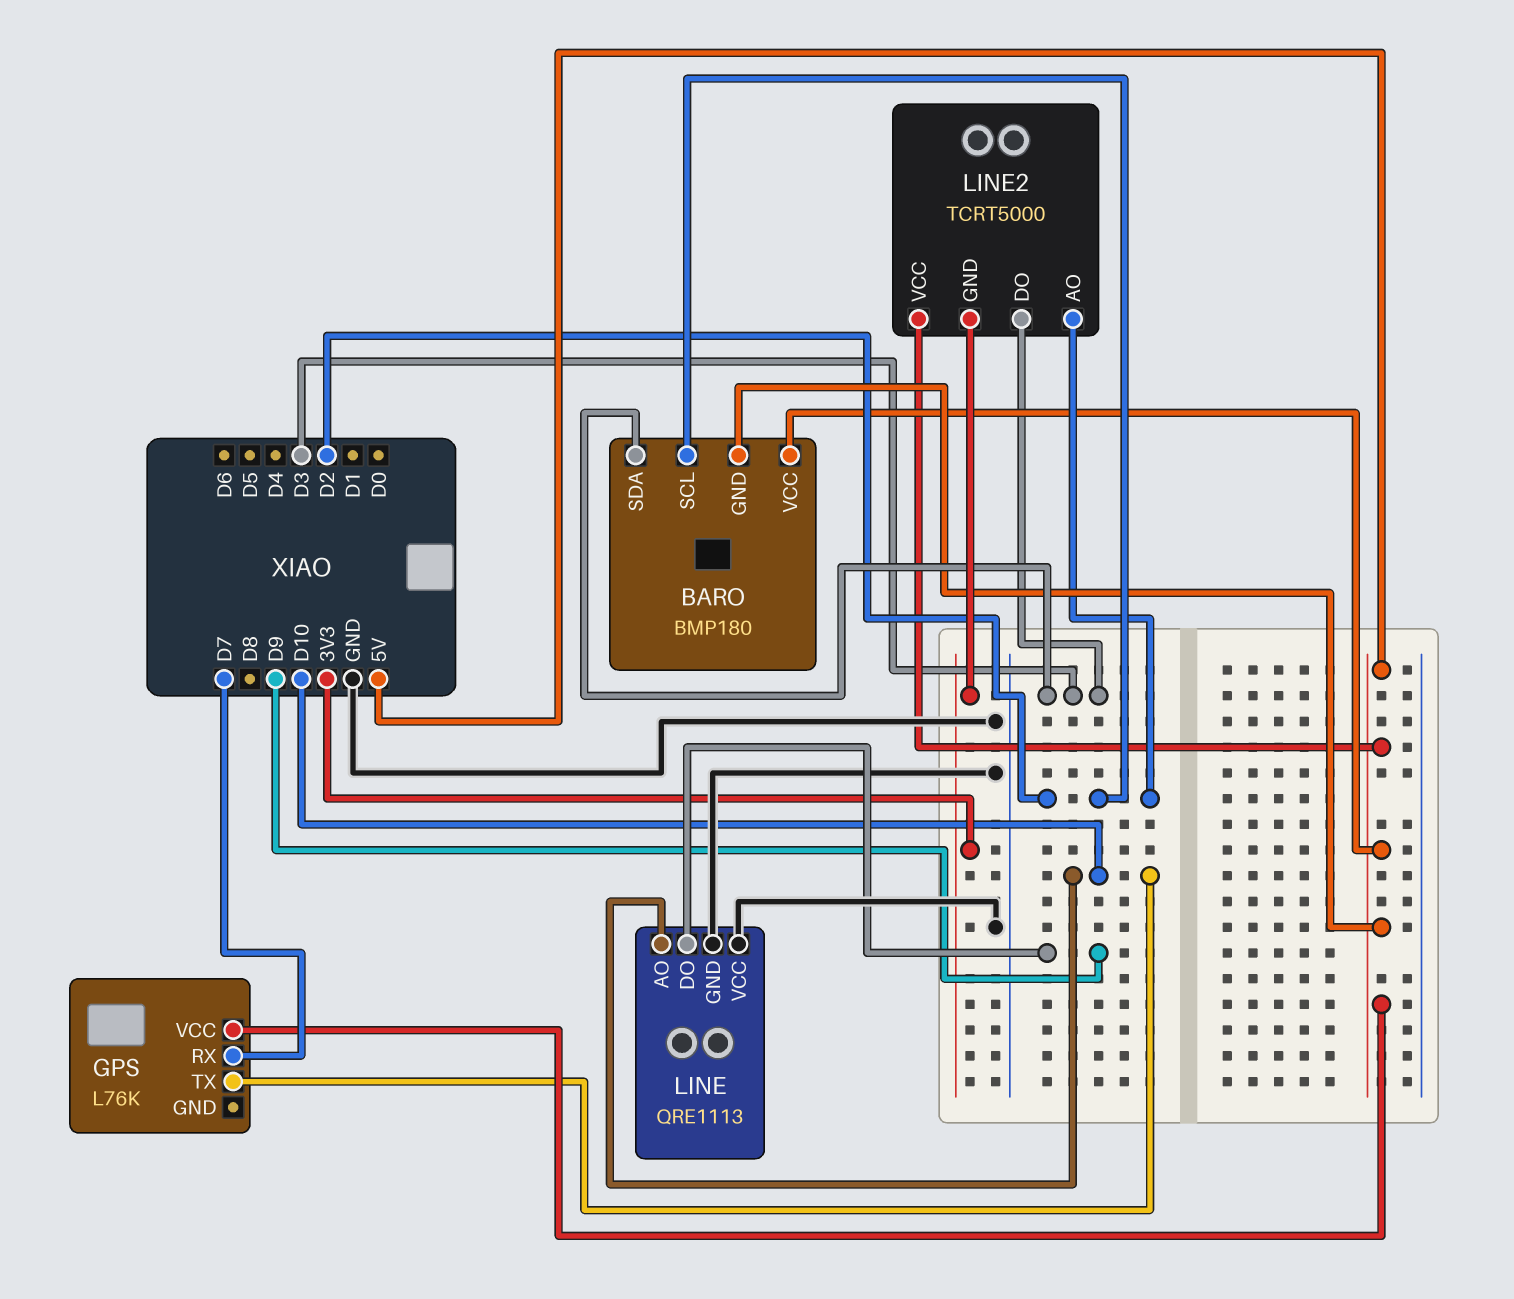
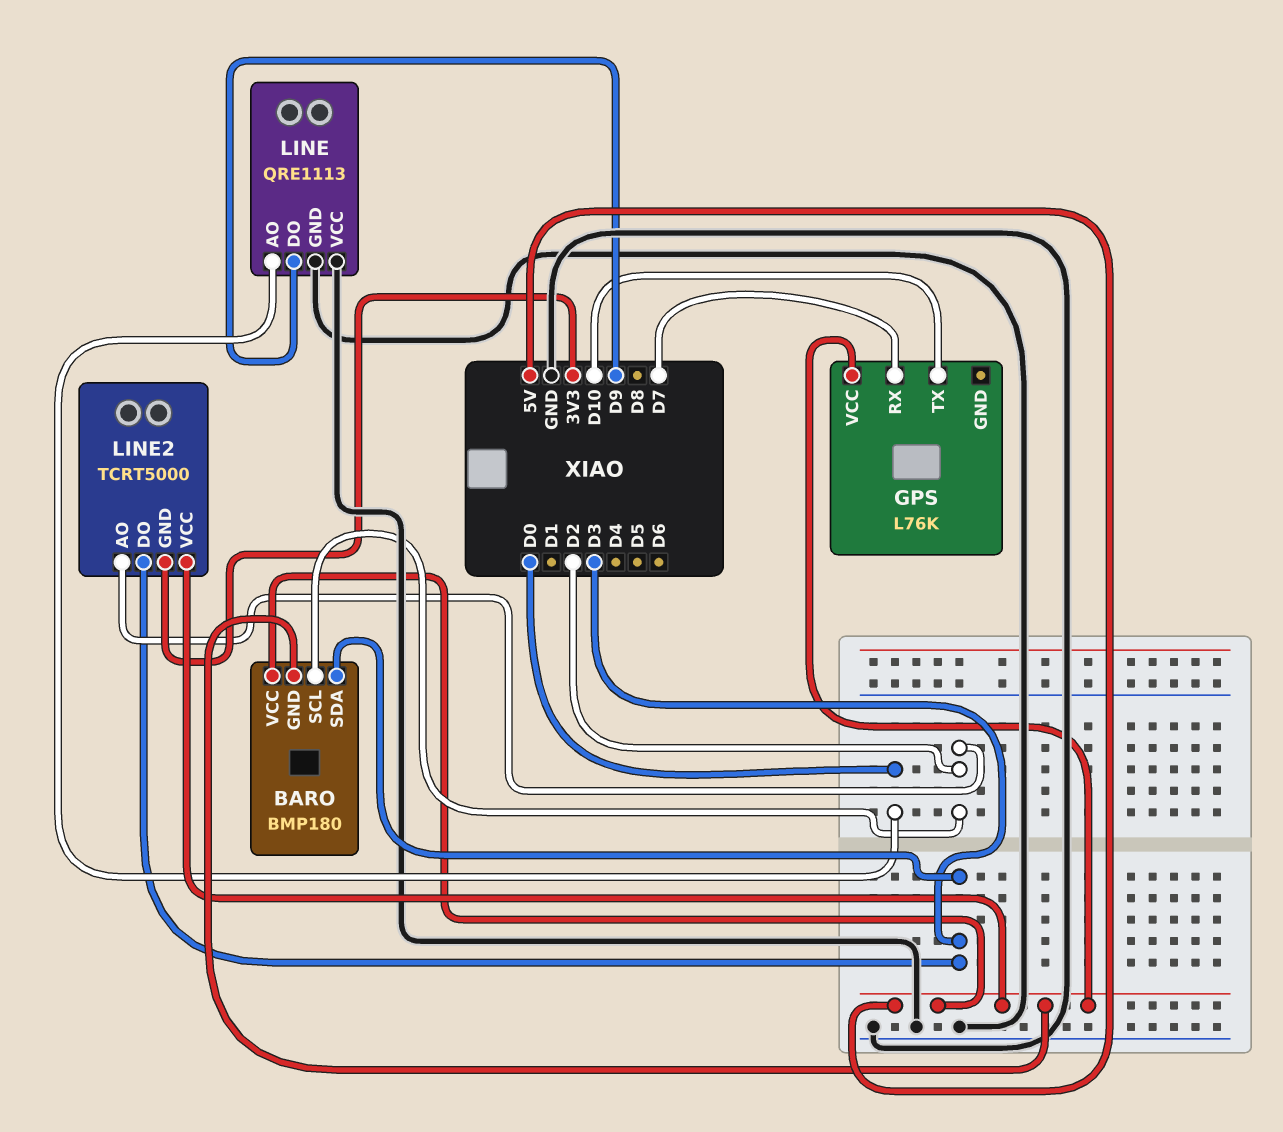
LINE pin AO: D10 -> D0

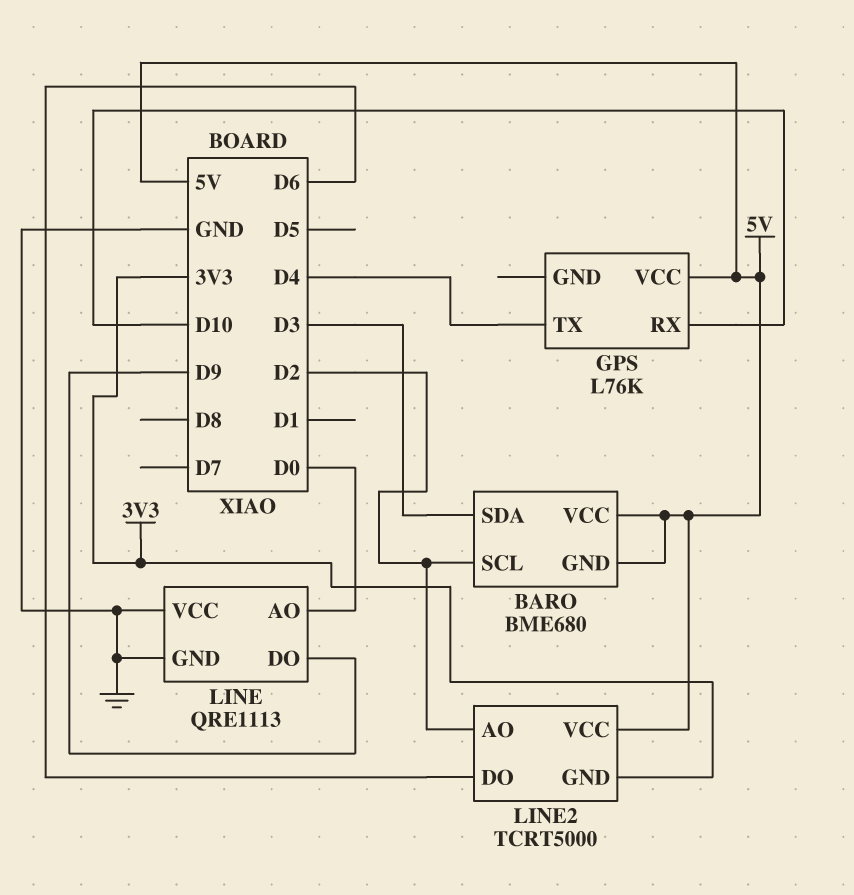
BARO: BMP180 -> BME680
GPS pin RX: D7 -> D10
GPS pin TX: D10 -> D4
LINE2 pin DO: D3 -> D6

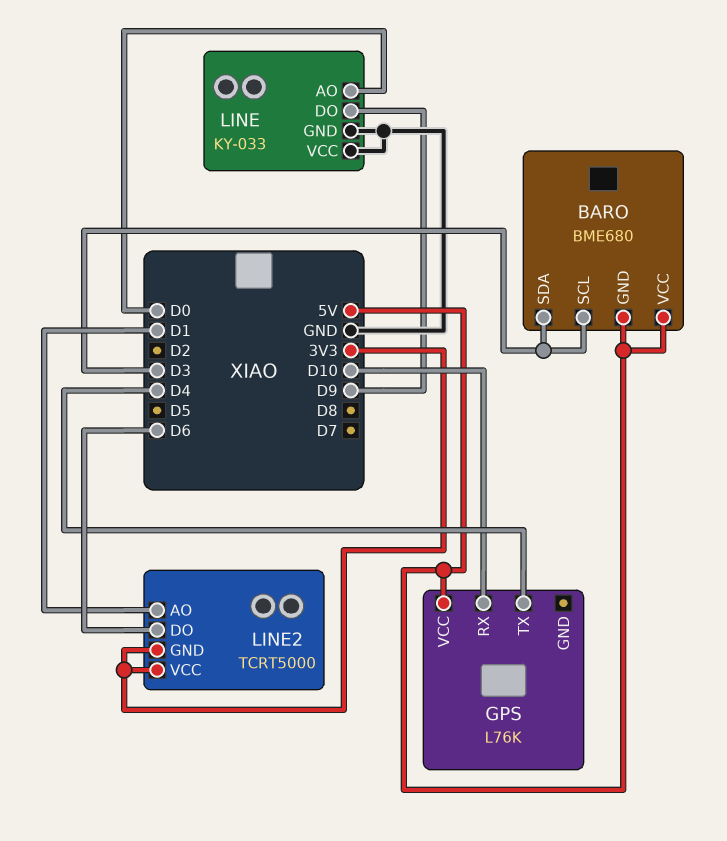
BARO pin SCL: D2 -> D3
LINE: QRE1113 -> KY-033
LINE2 pin AO: D2 -> D1
LINE2 pin VCC: 5V -> 3V3

